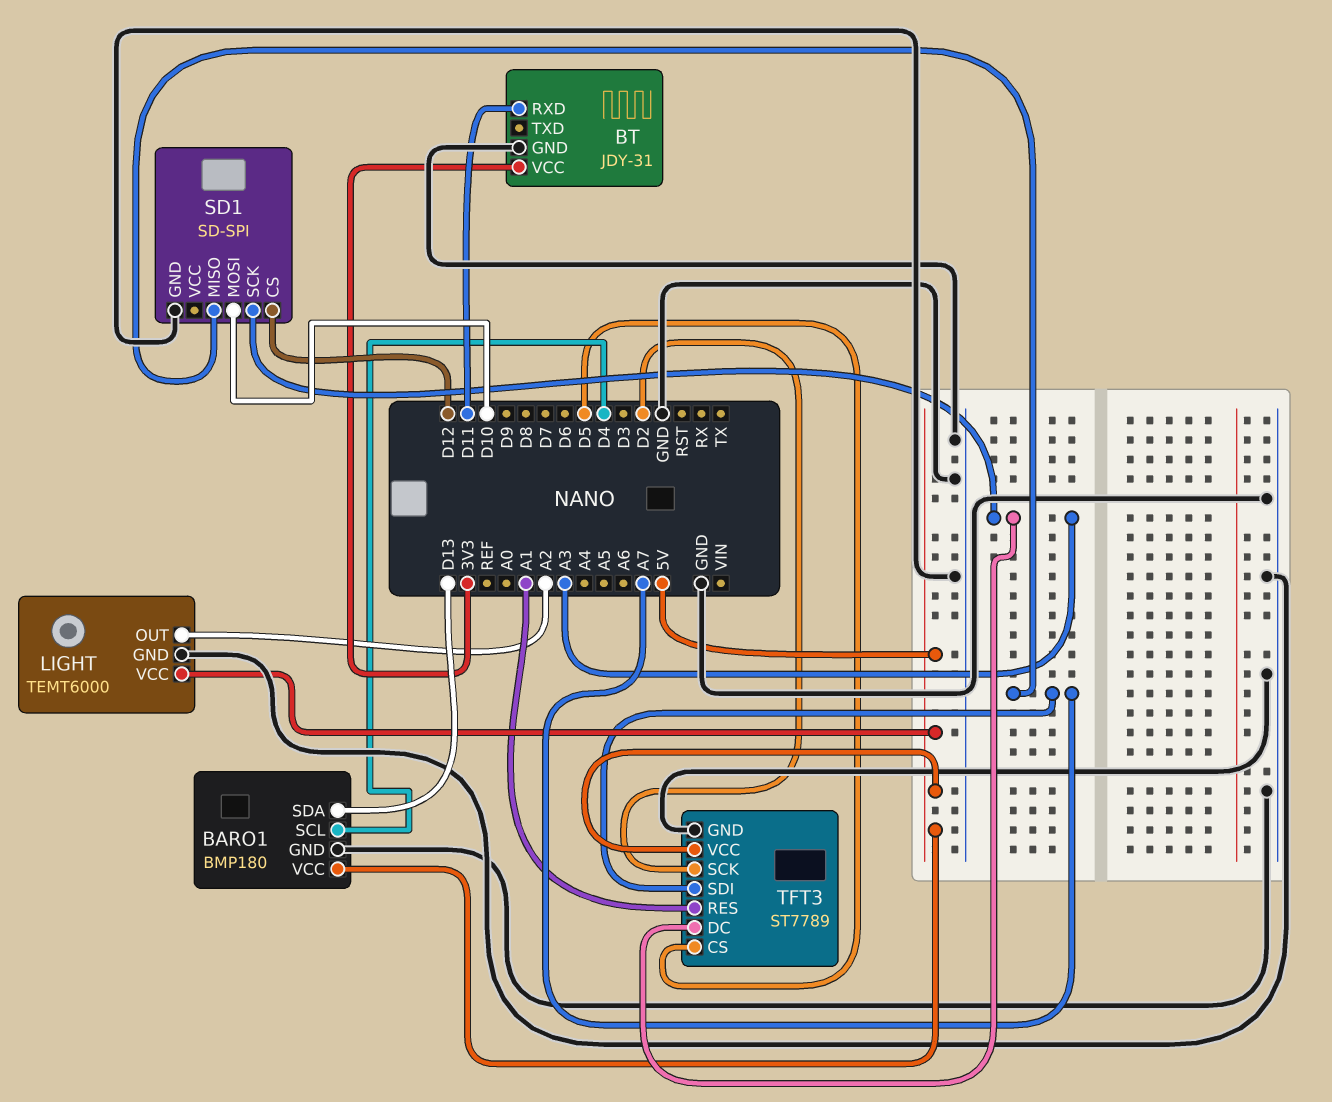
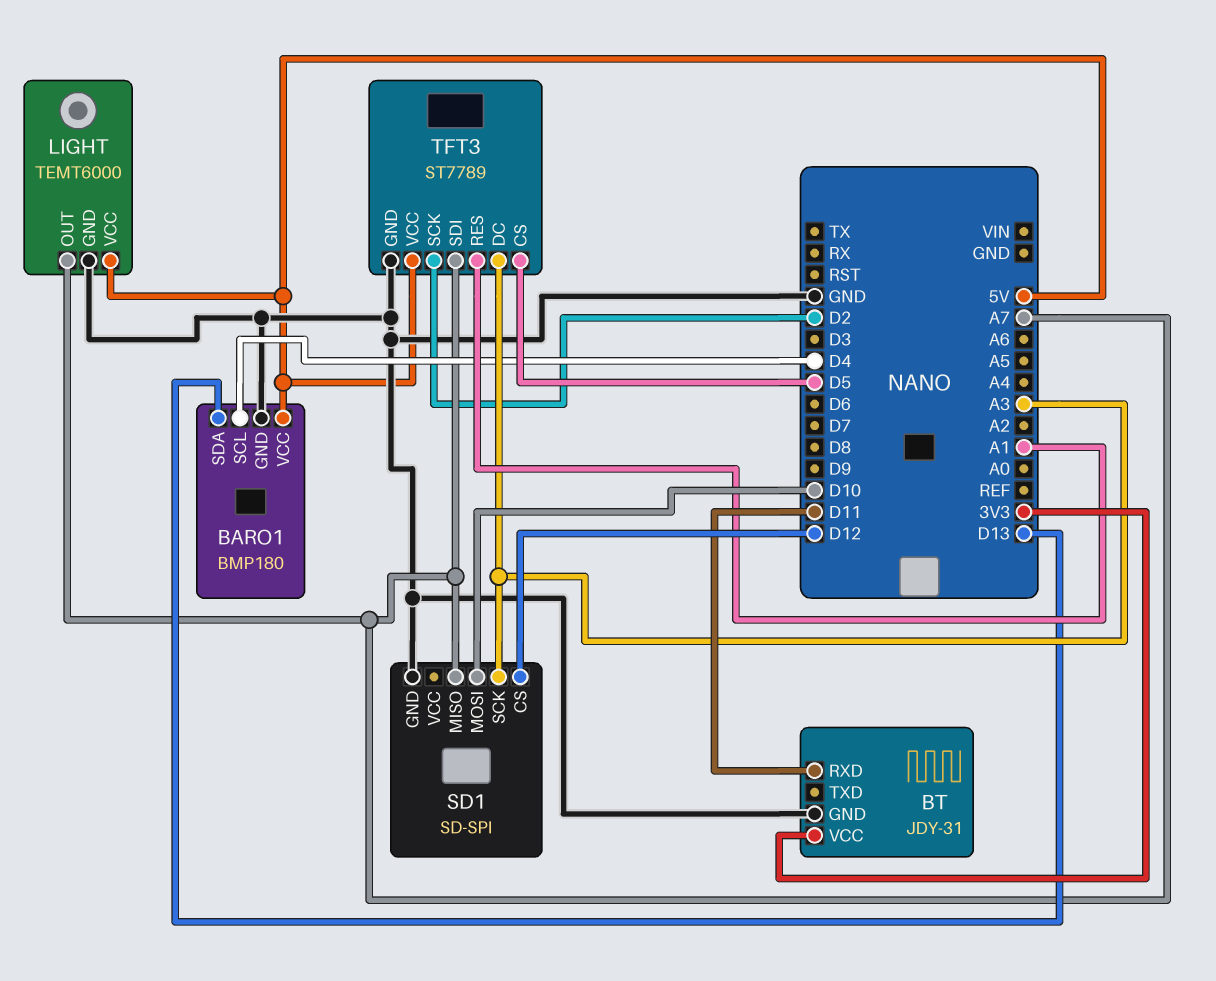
LIGHT pin OUT: A2 -> A7

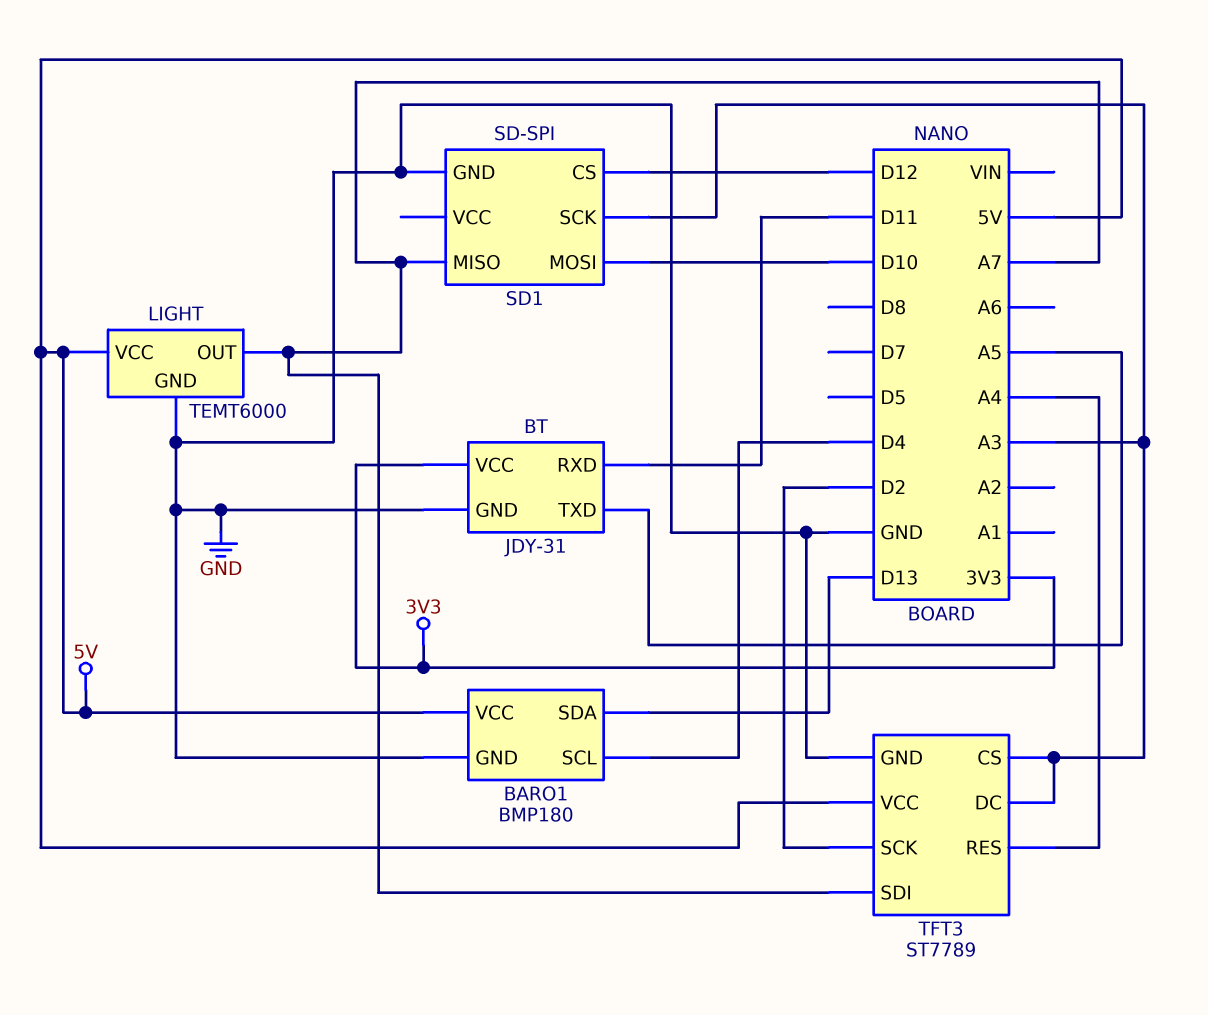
BT pin TXD: none -> A5
TFT3 pin CS: D5 -> A3
TFT3 pin RES: A1 -> A4

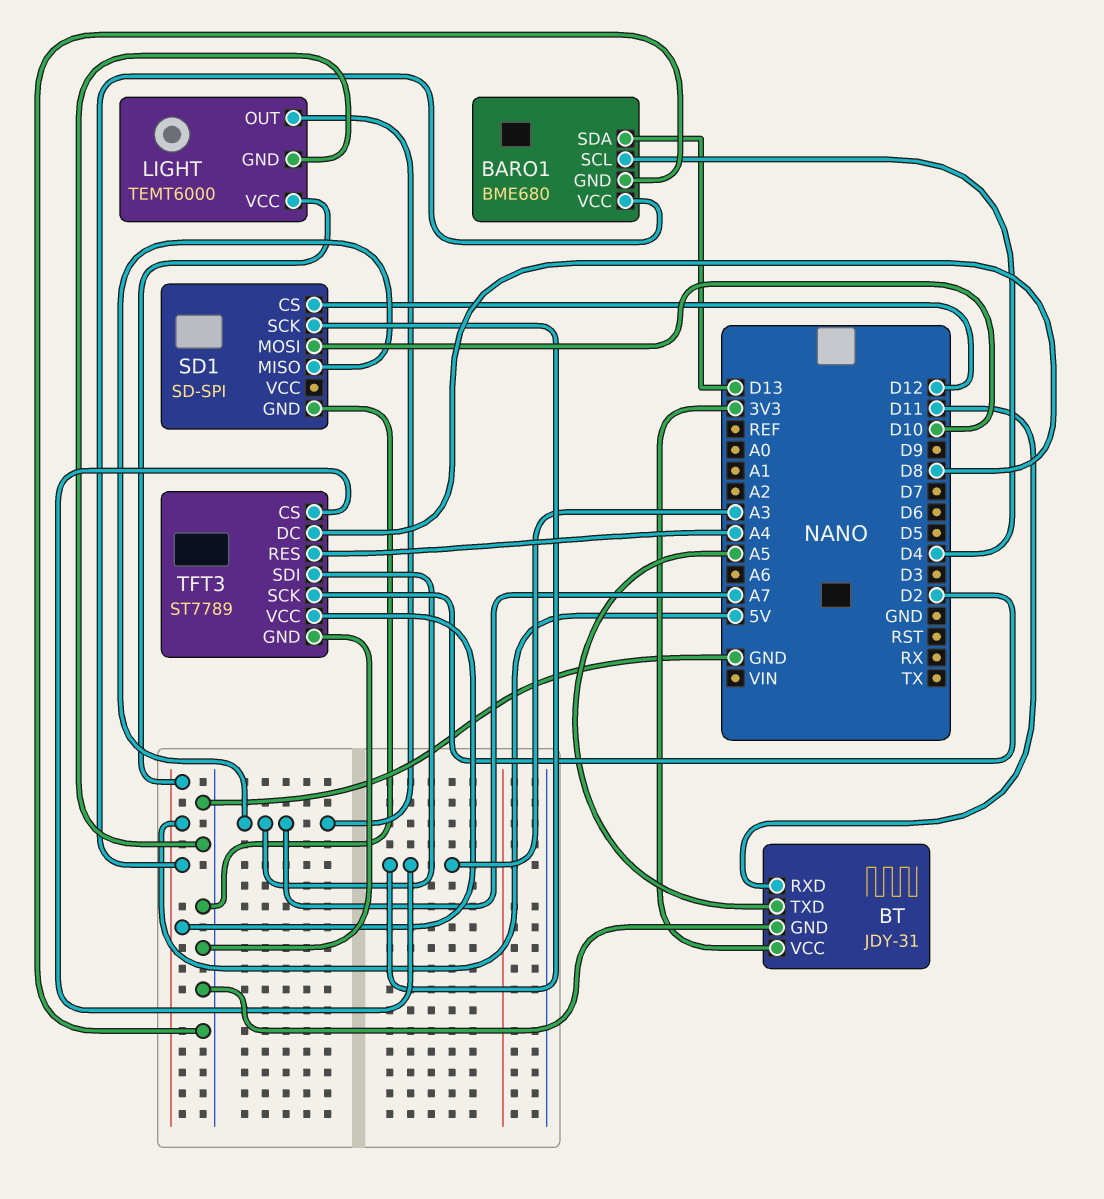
BARO1: BMP180 -> BME680
TFT3 pin DC: A3 -> D8

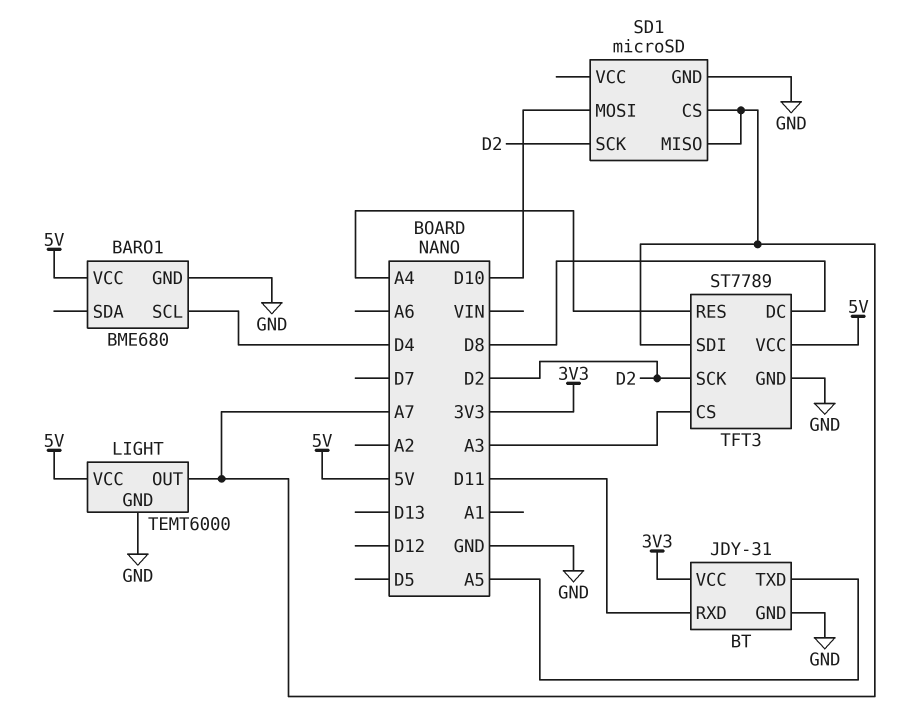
BARO1 pin SDA: D13 -> none
SD1: SD-SPI -> microSD
SD1 pin CS: D12 -> A7
SD1 pin SCK: A3 -> D2

